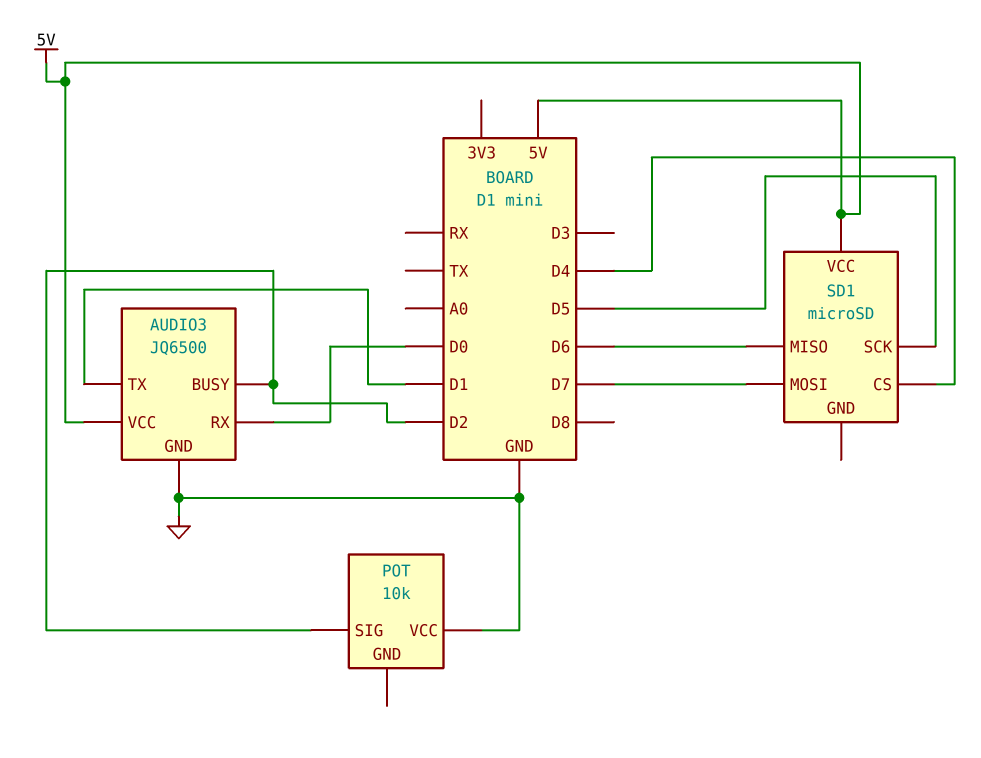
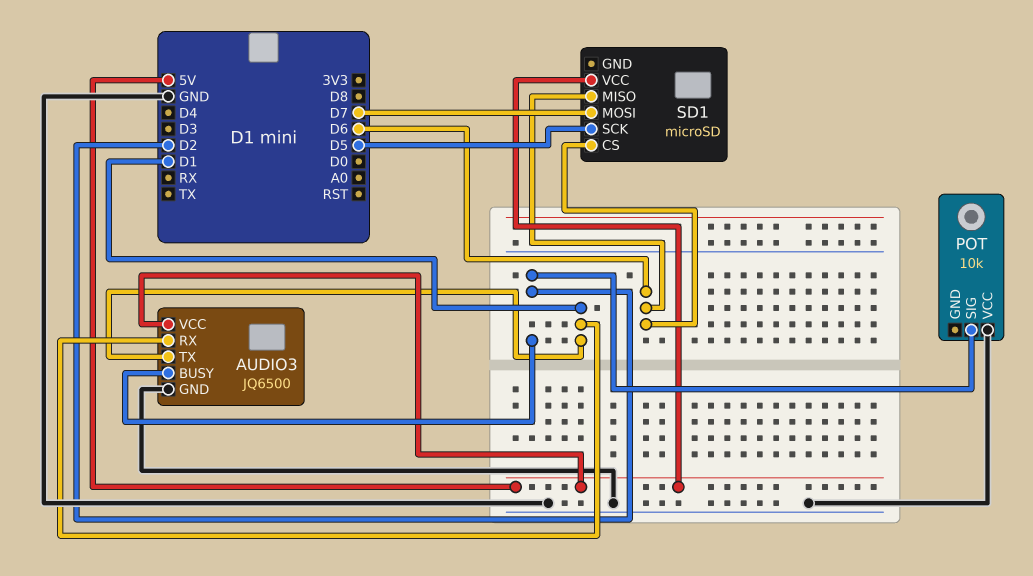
AUDIO3 pin RX: D0 -> D1
SD1 pin CS: D4 -> D6

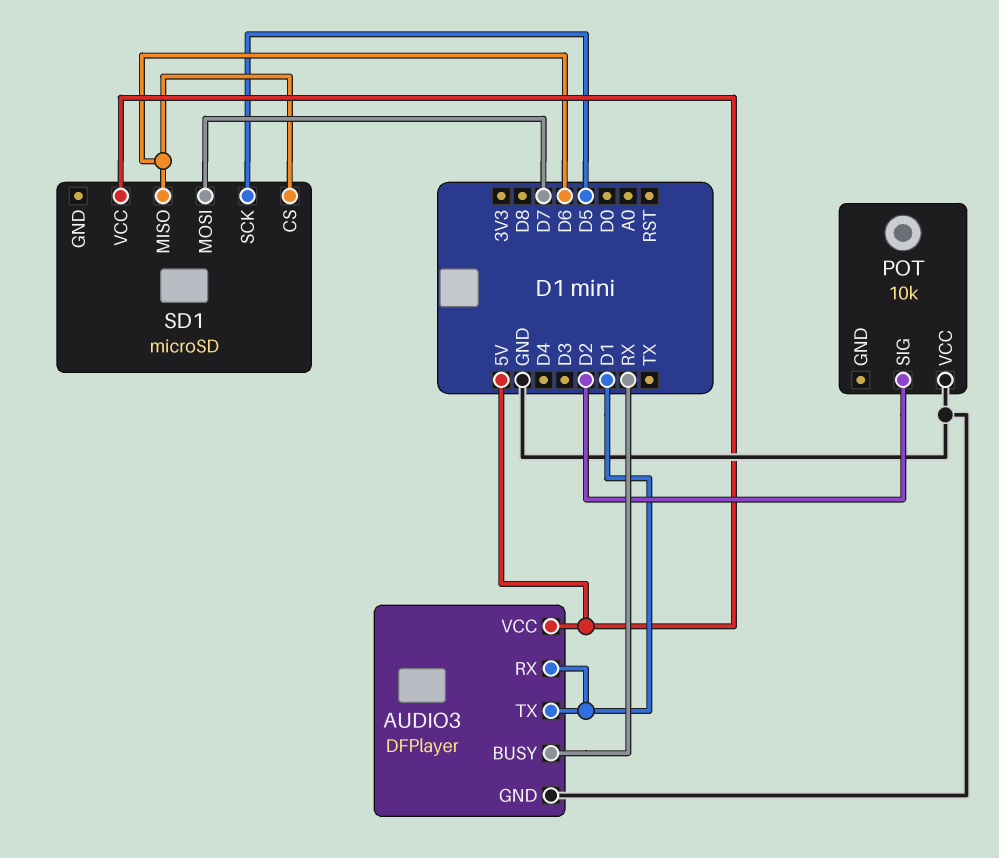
AUDIO3: JQ6500 -> DFPlayer
AUDIO3 pin BUSY: D2 -> RX

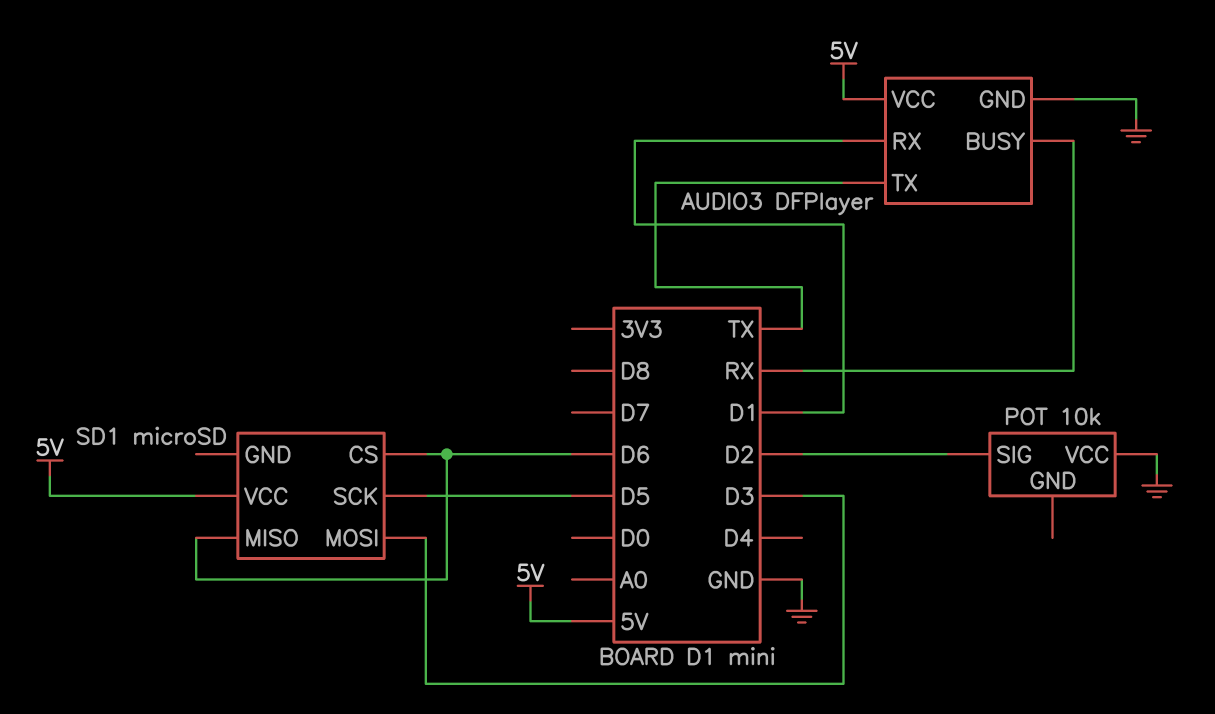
AUDIO3 pin TX: D1 -> TX
SD1 pin MOSI: D7 -> D3

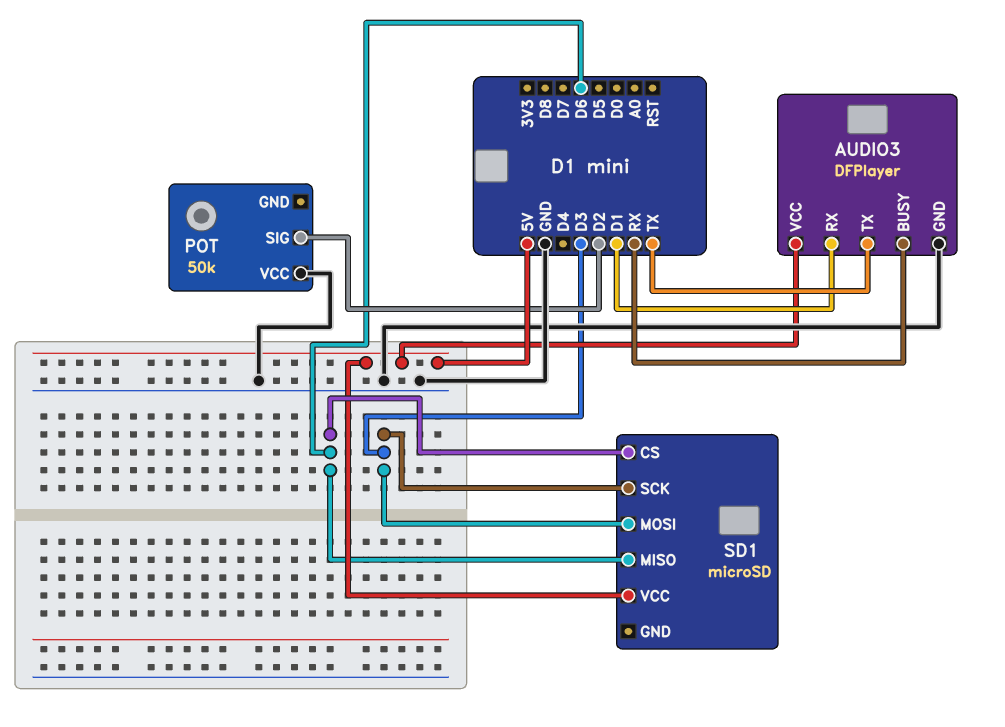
POT: 10k -> 50k
SD1 pin SCK: D5 -> D3

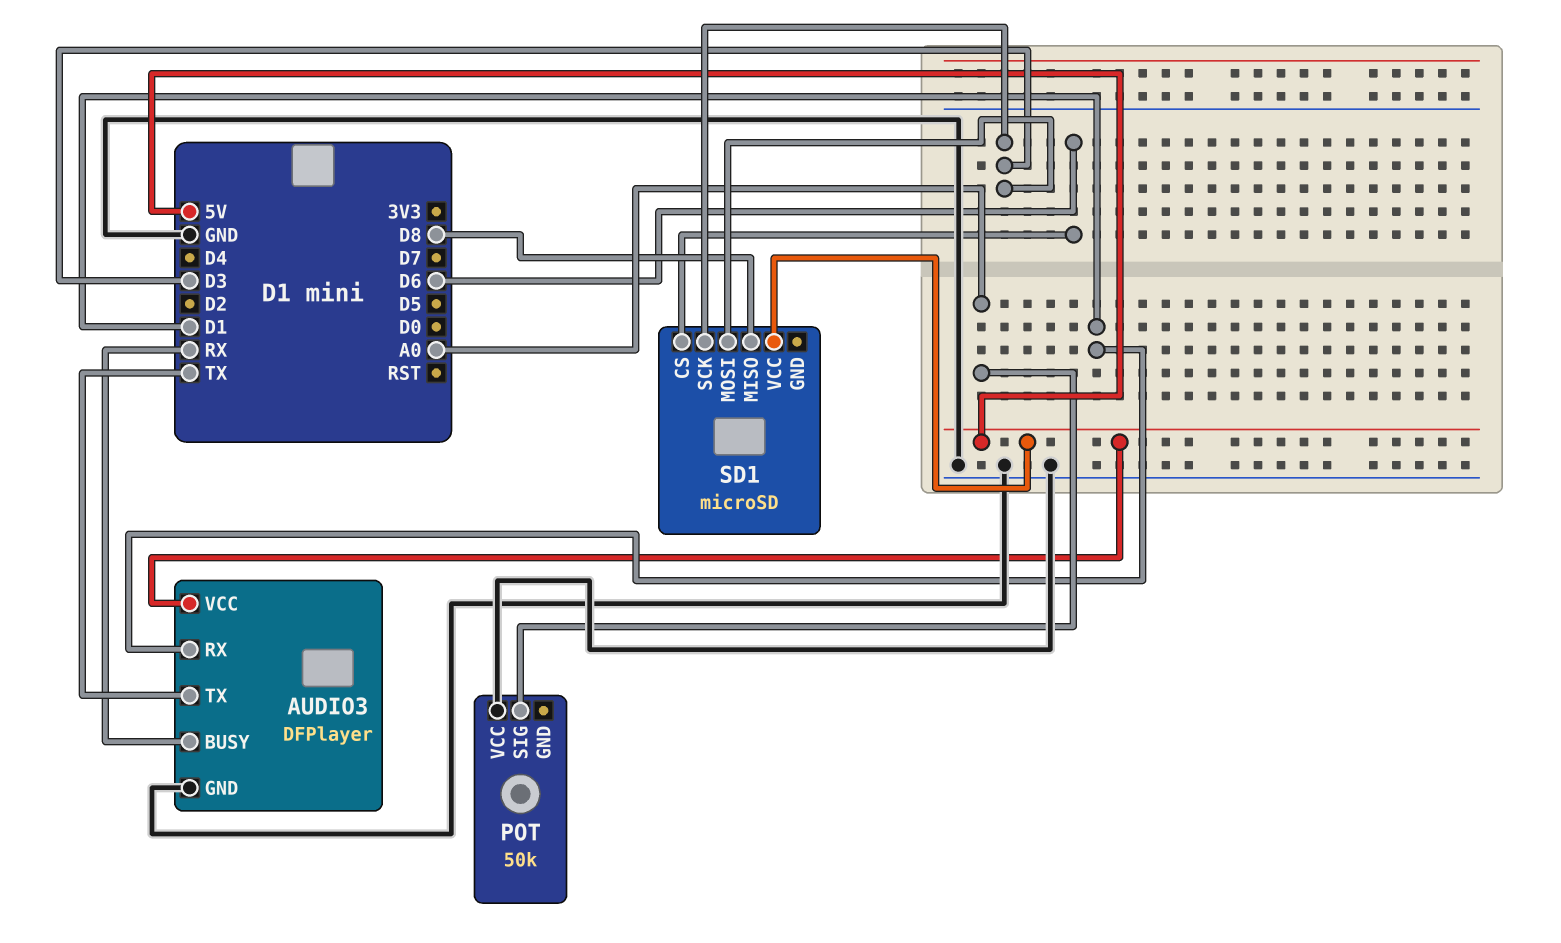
POT pin SIG: D2 -> A0
SD1 pin MISO: D6 -> D8

